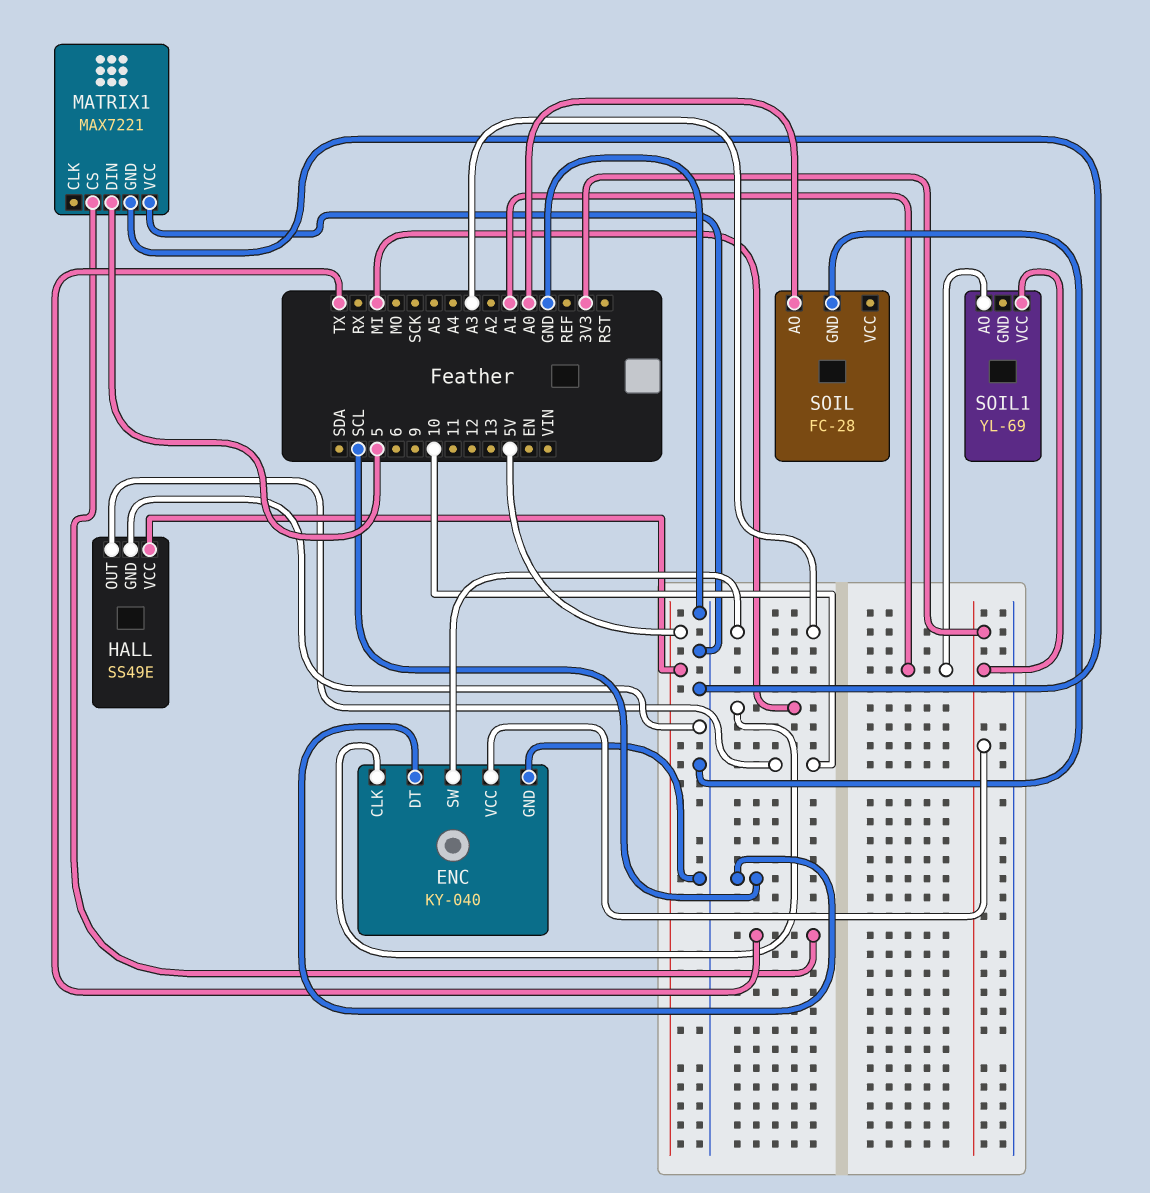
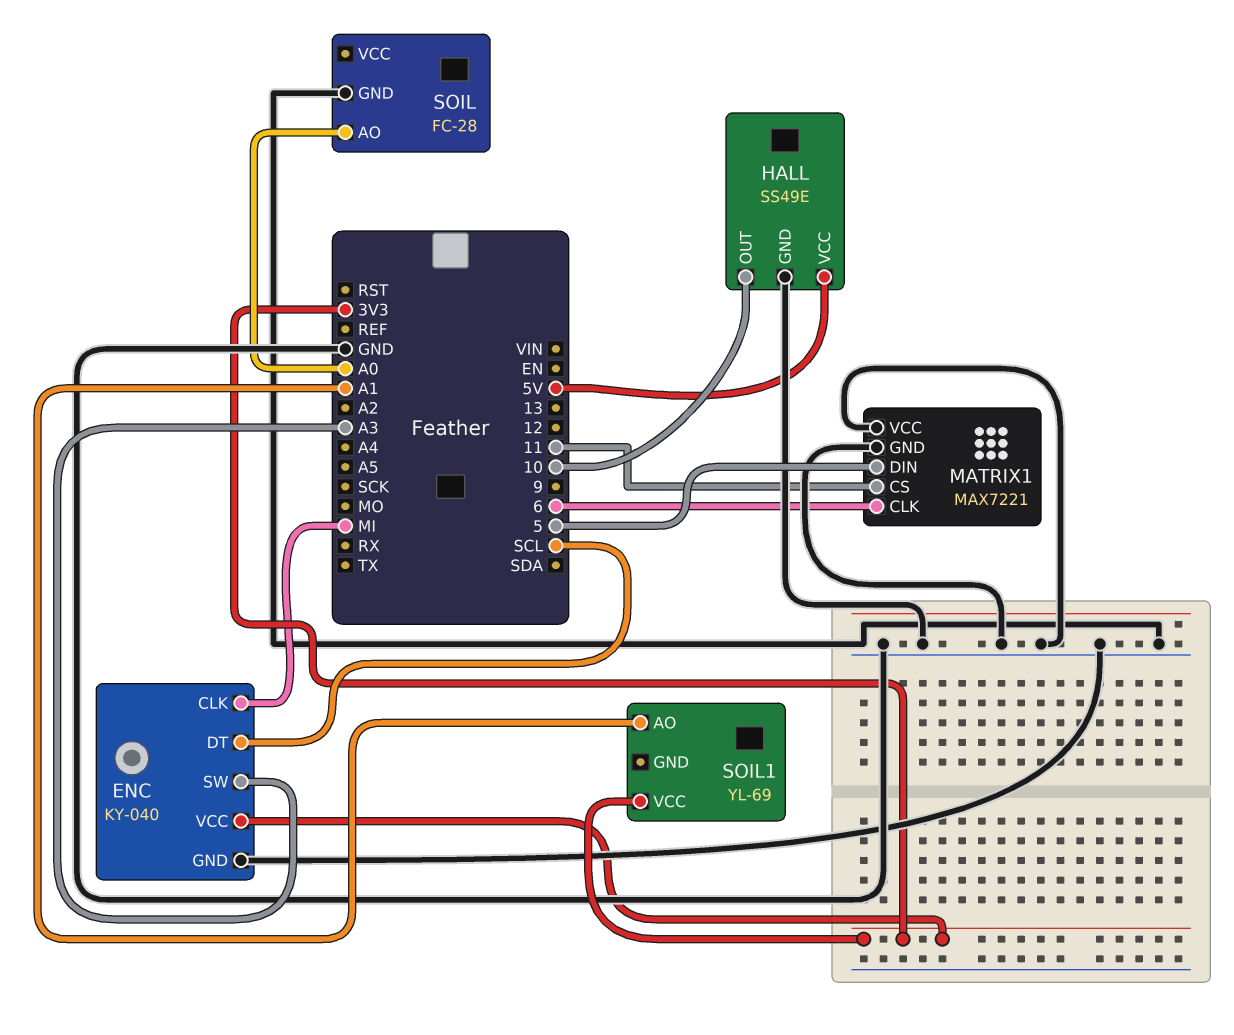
MATRIX1 pin CLK: none -> 6
MATRIX1 pin CS: TX -> 11

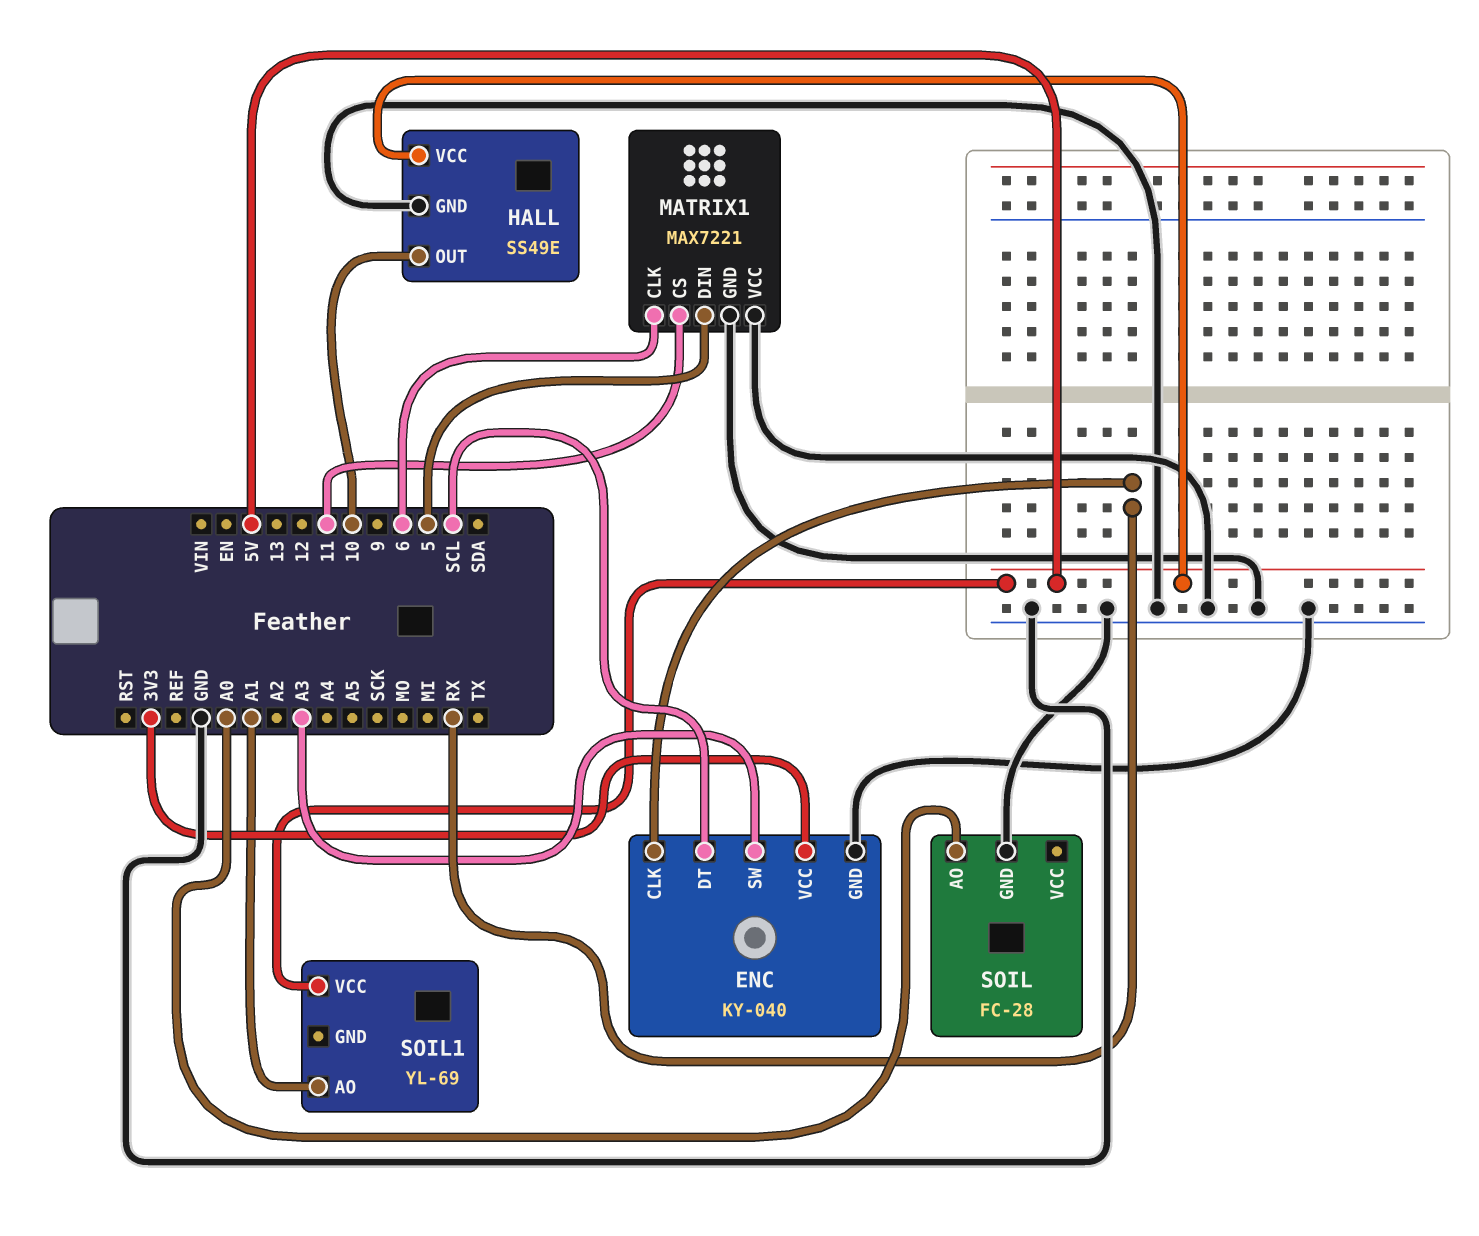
ENC pin CLK: MI -> RX
SOIL1 pin VCC: 3V3 -> 5V

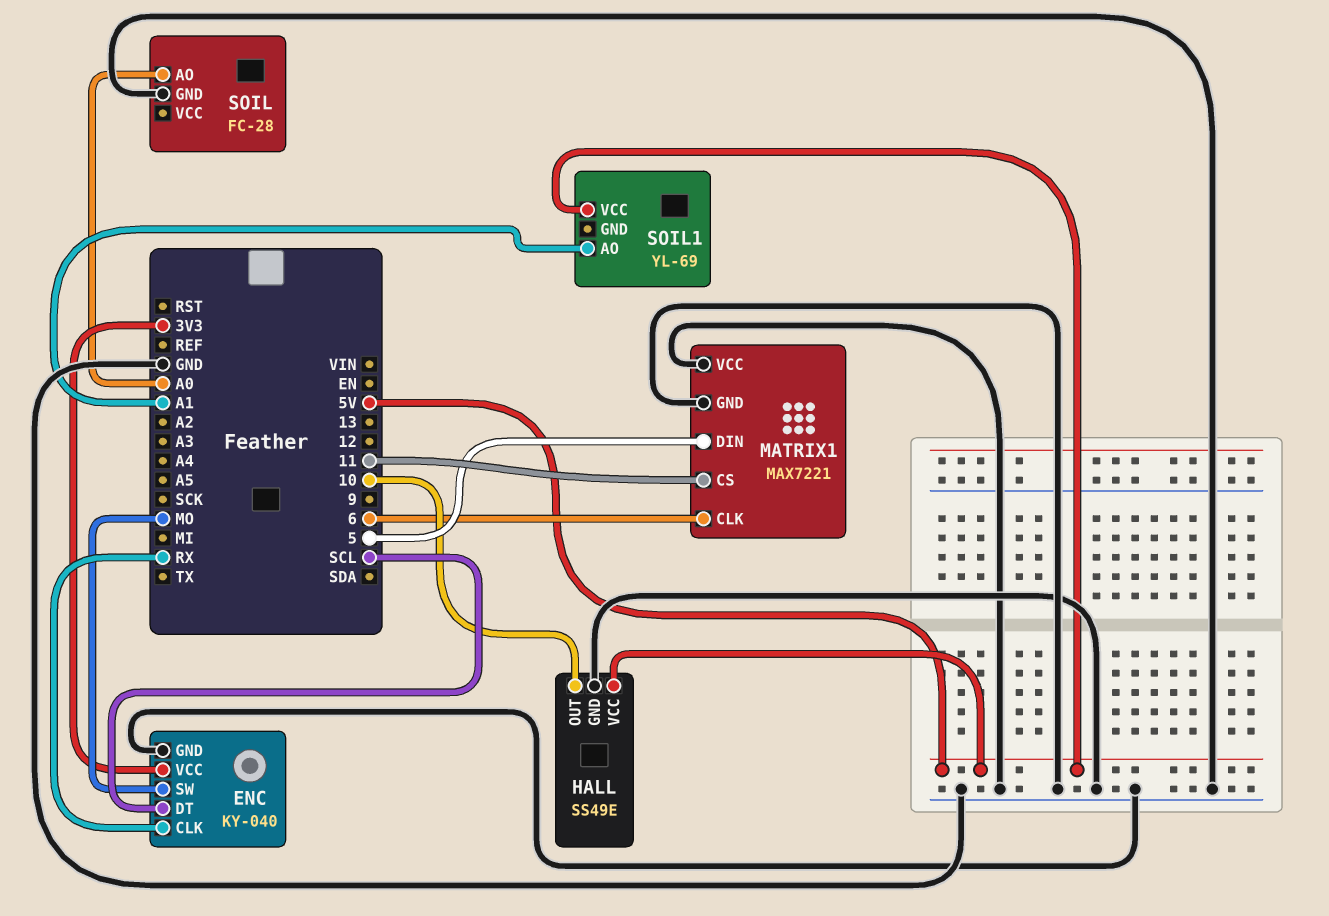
ENC pin SW: A3 -> MO

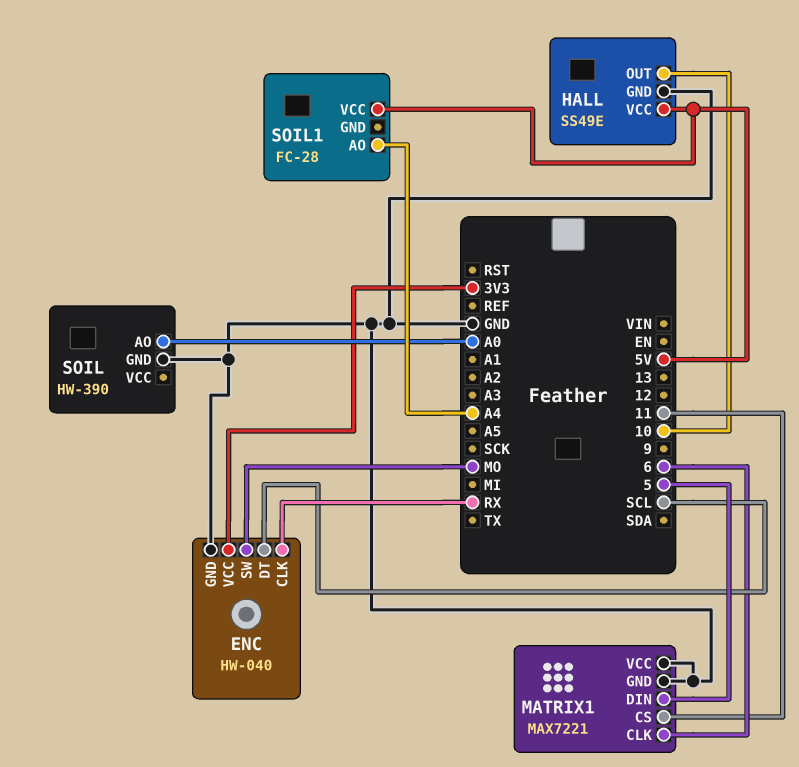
ENC: KY-040 -> HW-040
SOIL: FC-28 -> HW-390
SOIL1: YL-69 -> FC-28
SOIL1 pin AO: A1 -> A4

